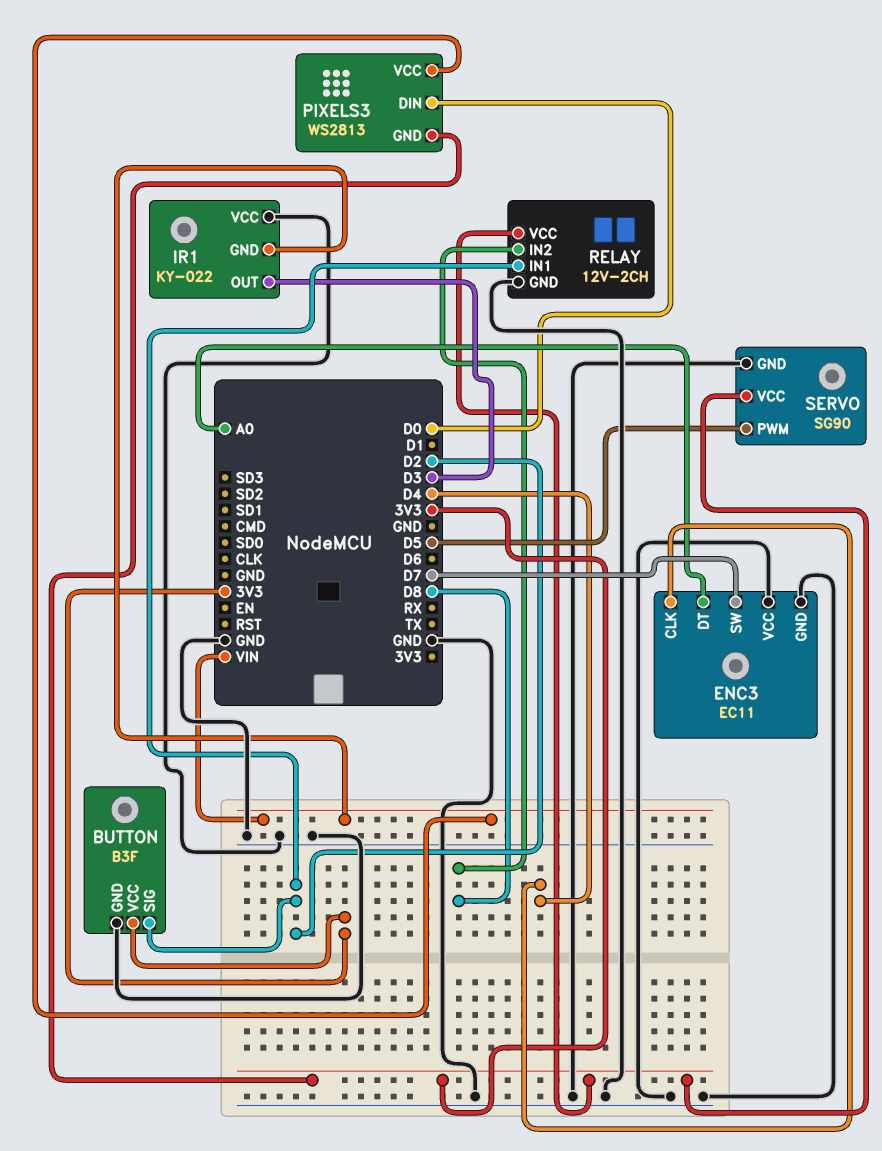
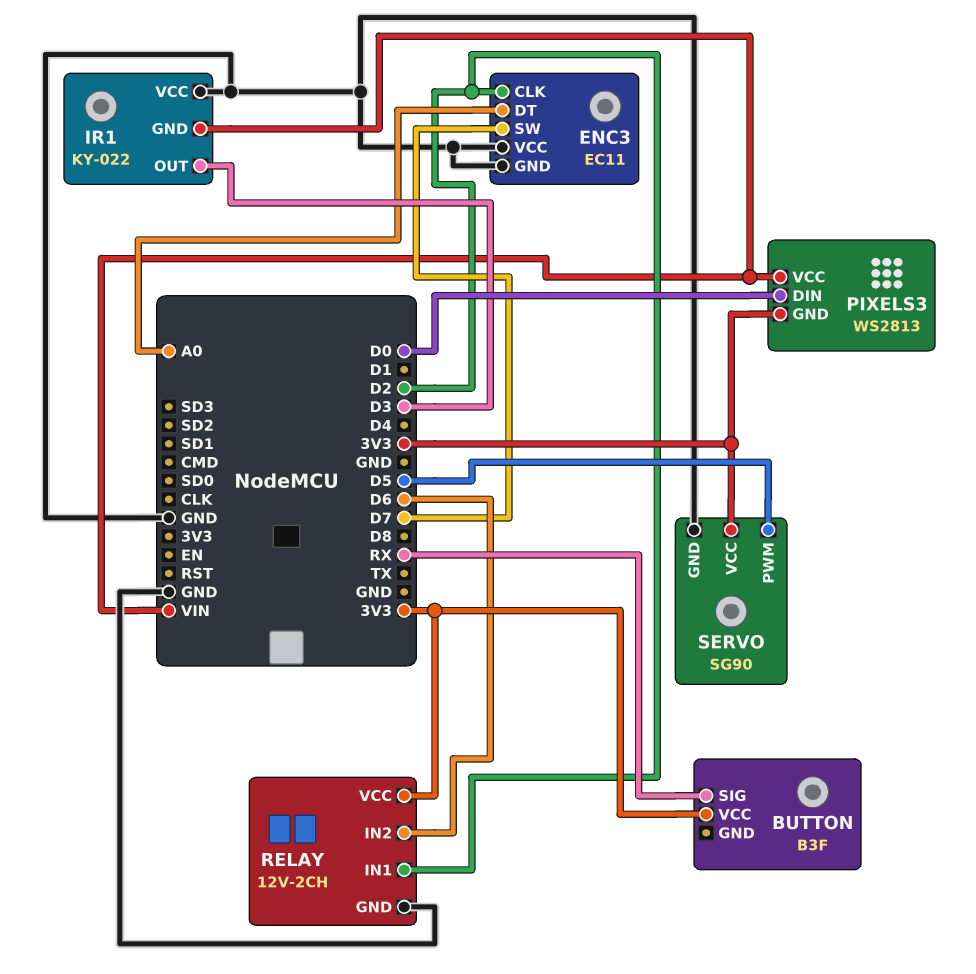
BUTTON pin GND: GND -> none
BUTTON pin SIG: D2 -> RX
ENC3 pin CLK: D4 -> D2
RELAY pin IN2: D8 -> D6

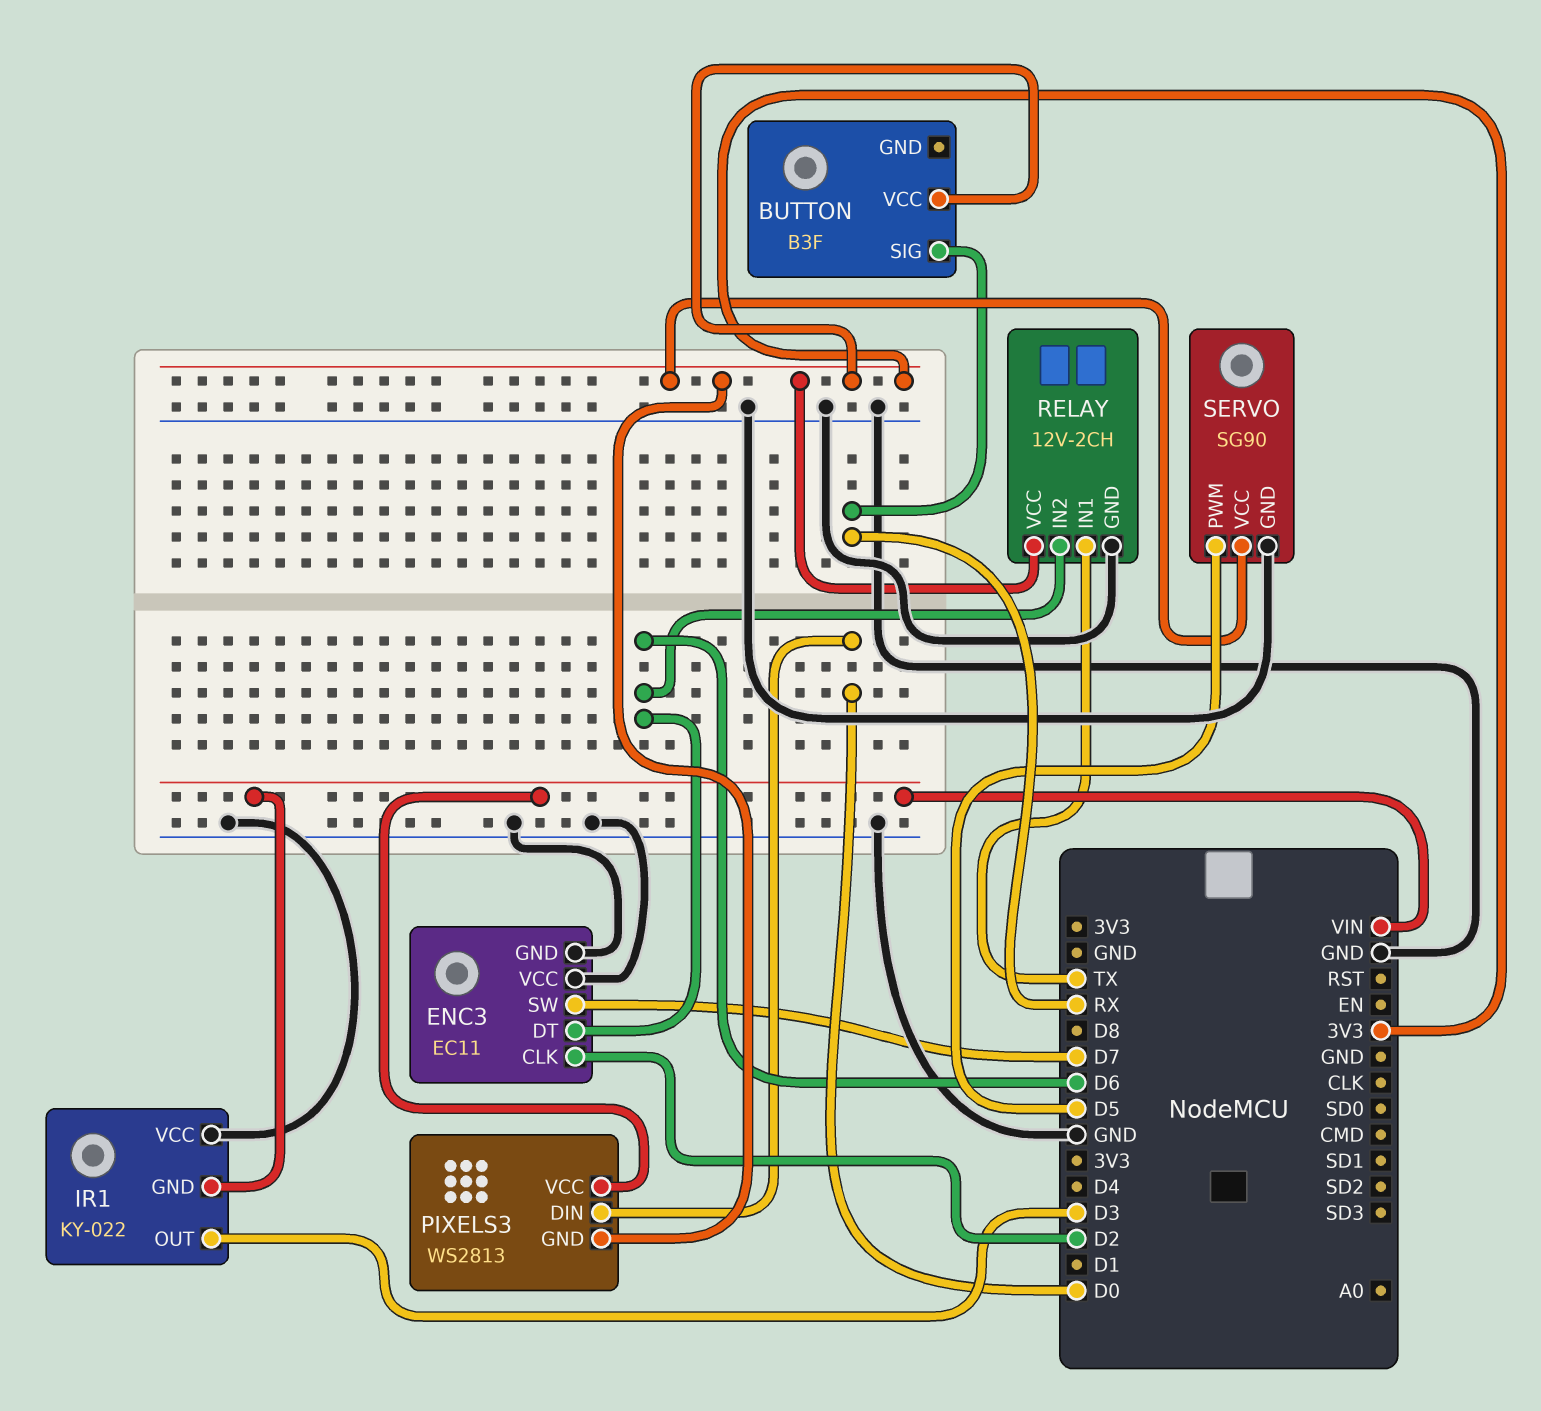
ENC3 pin DT: A0 -> D6
RELAY pin IN1: D2 -> TX

